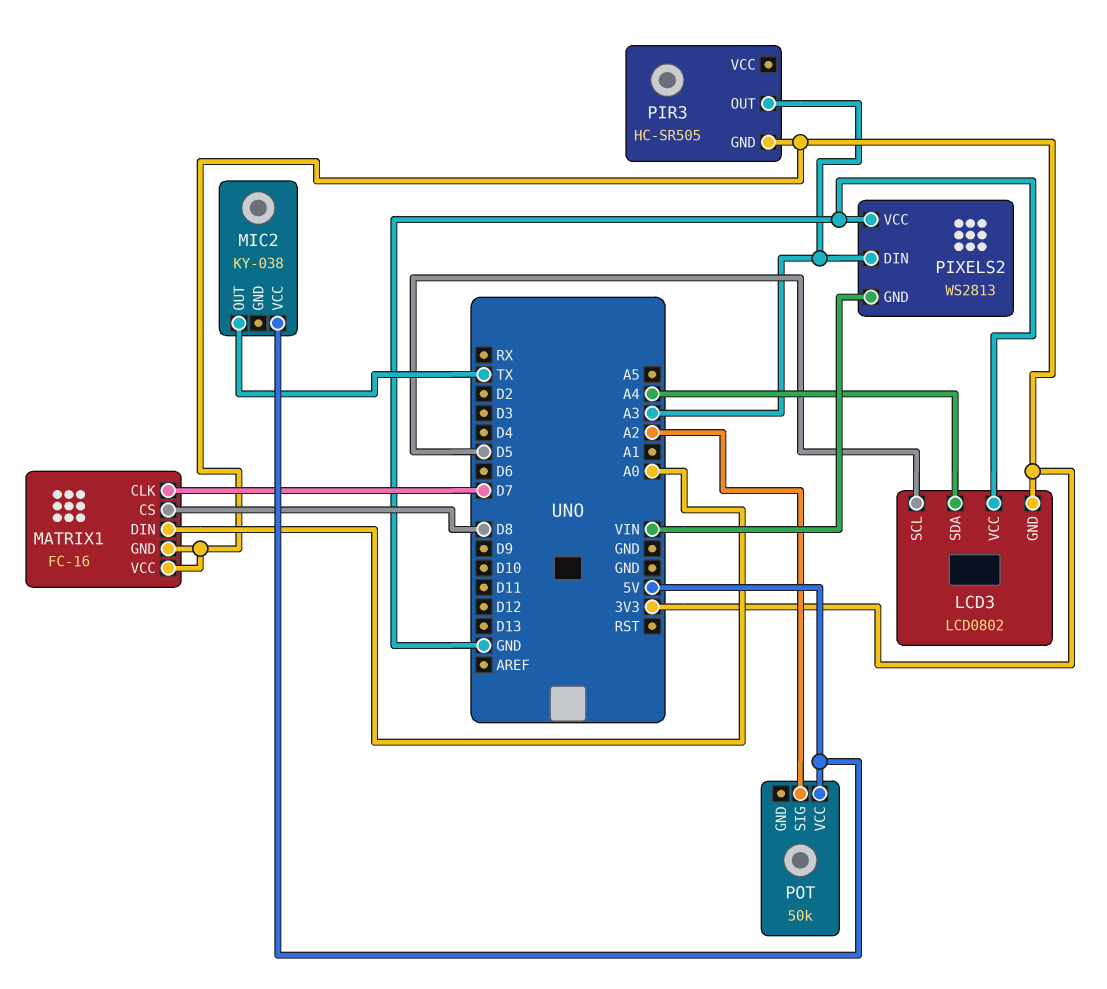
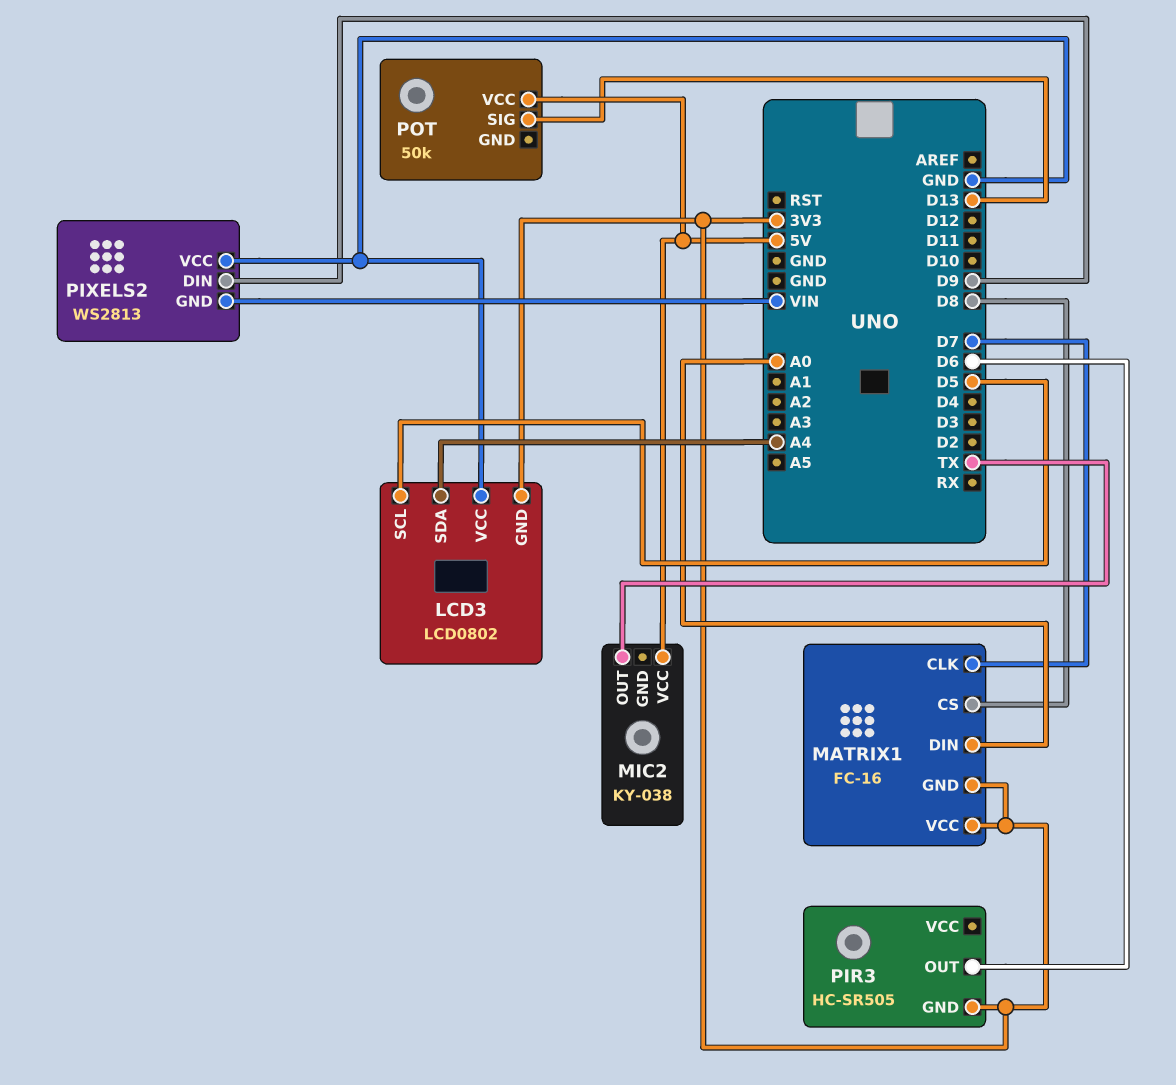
PIR3 pin OUT: A3 -> D6
PIXELS2 pin DIN: A3 -> D9
POT pin SIG: A2 -> D13

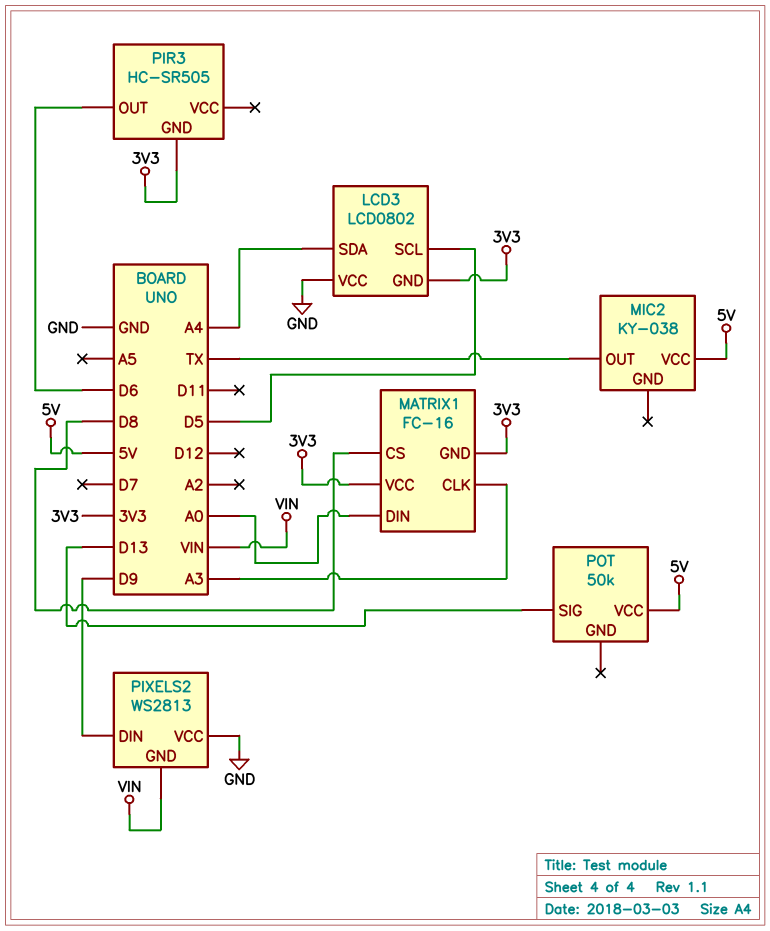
MATRIX1 pin CLK: D7 -> A3

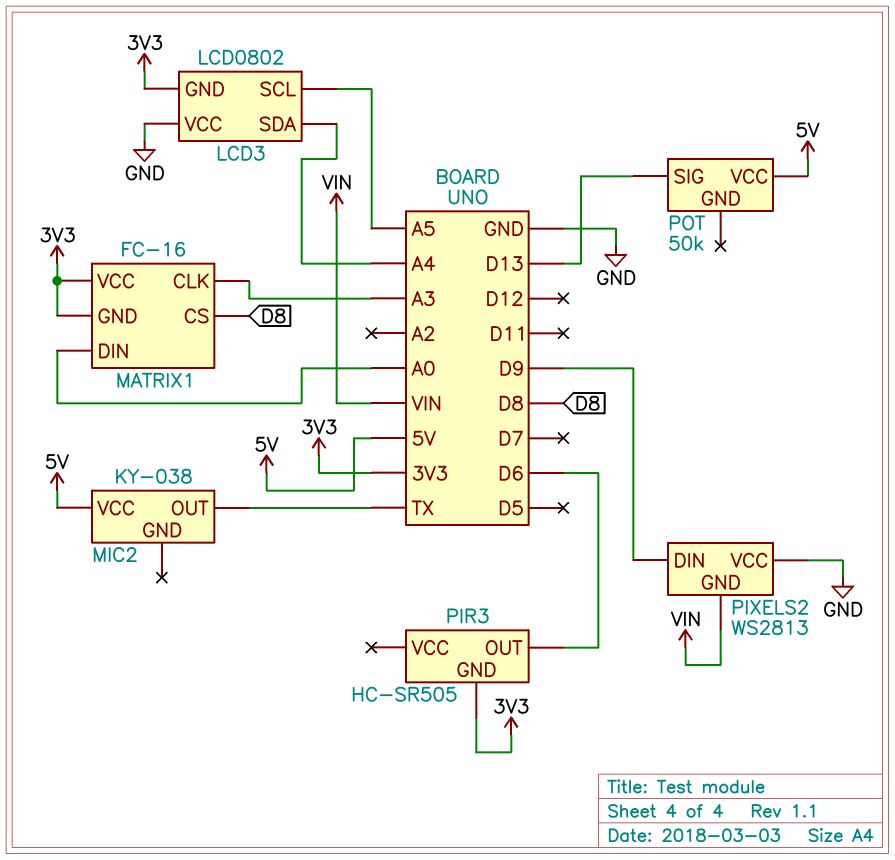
LCD3 pin SCL: D5 -> A5

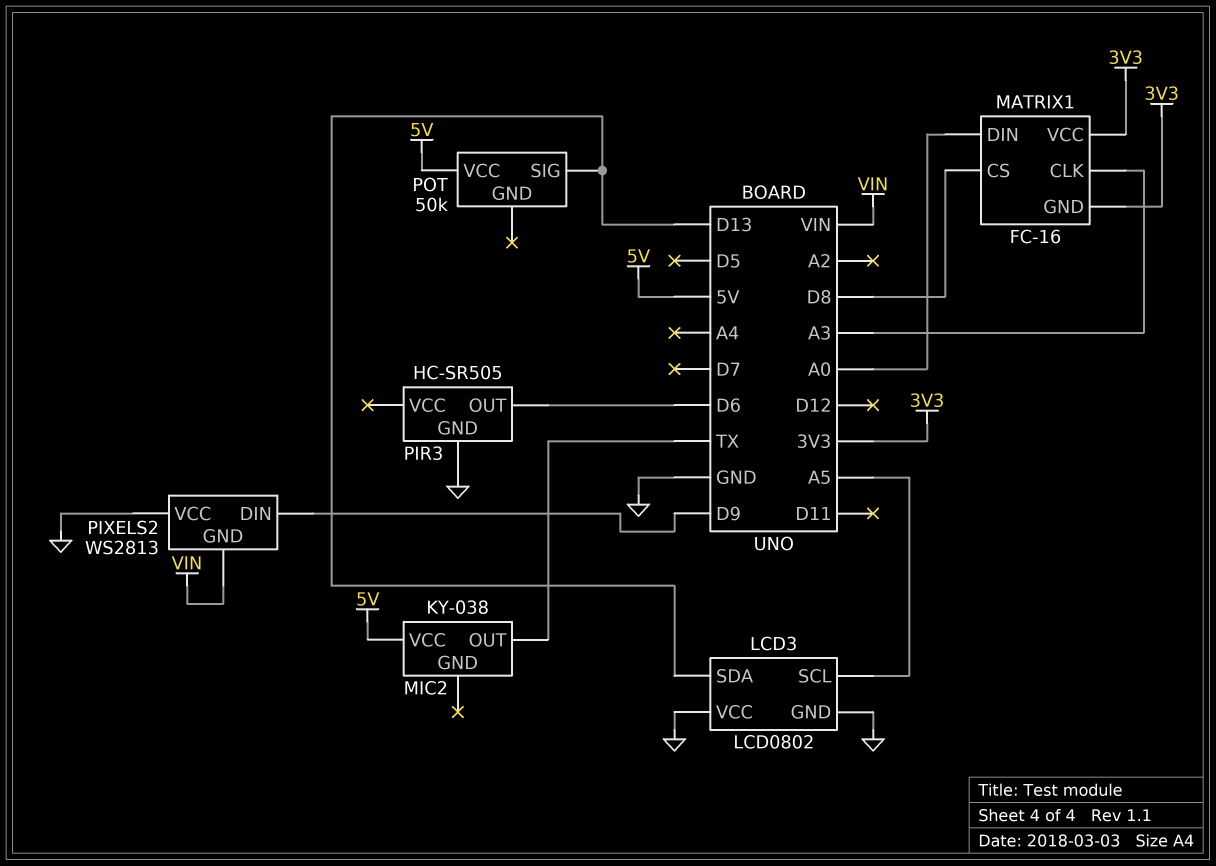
LCD3 pin GND: 3V3 -> GND
LCD3 pin SDA: A4 -> D13
PIR3 pin GND: 3V3 -> GND

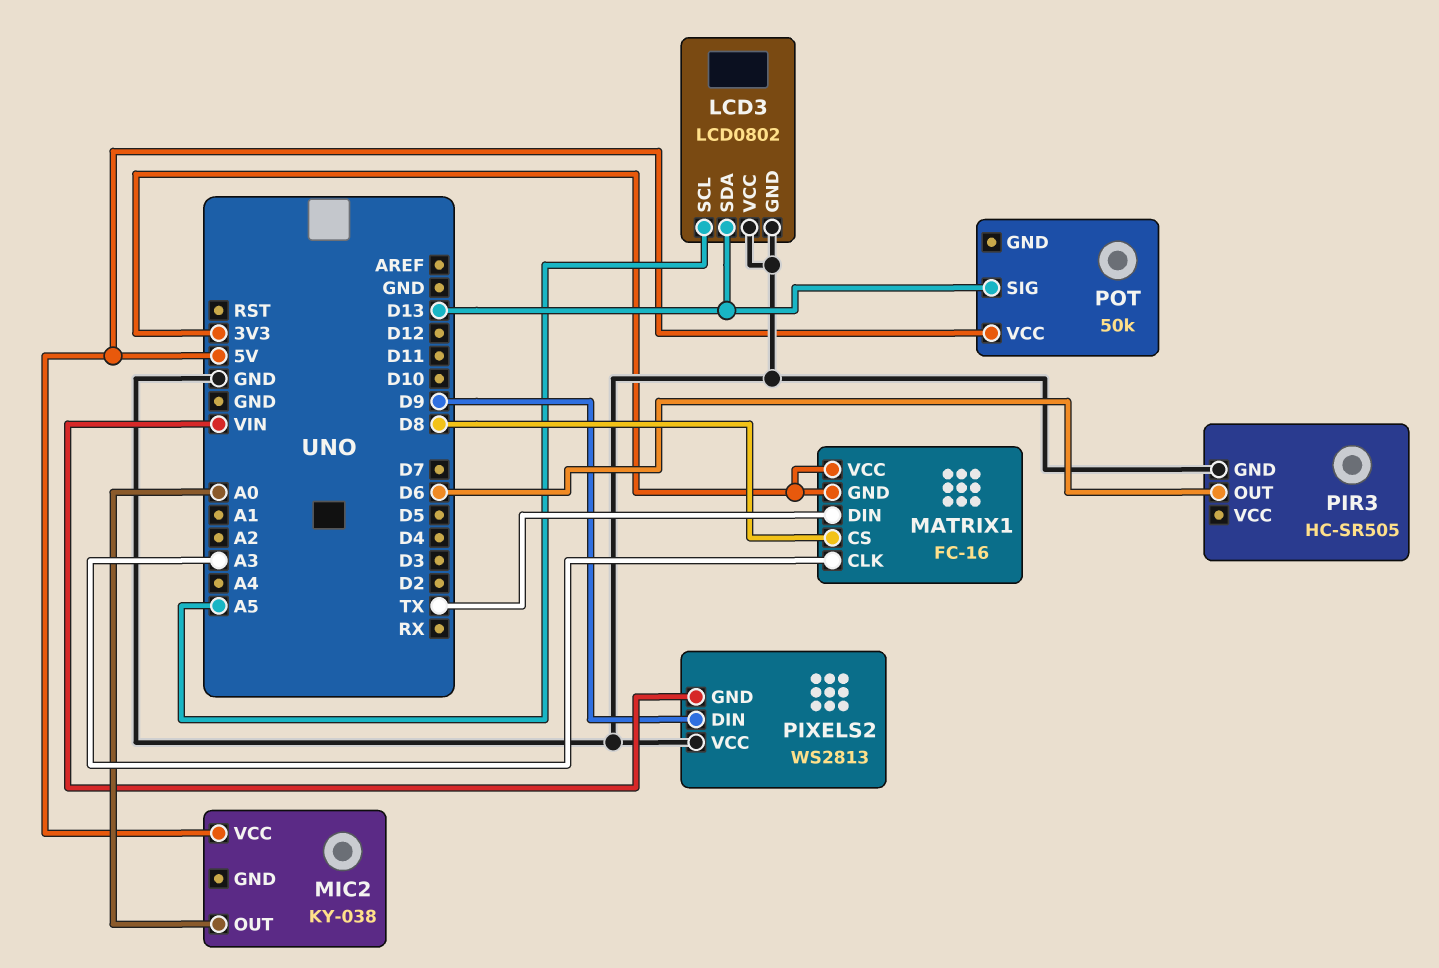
MATRIX1 pin DIN: A0 -> TX
MIC2 pin OUT: TX -> A0

